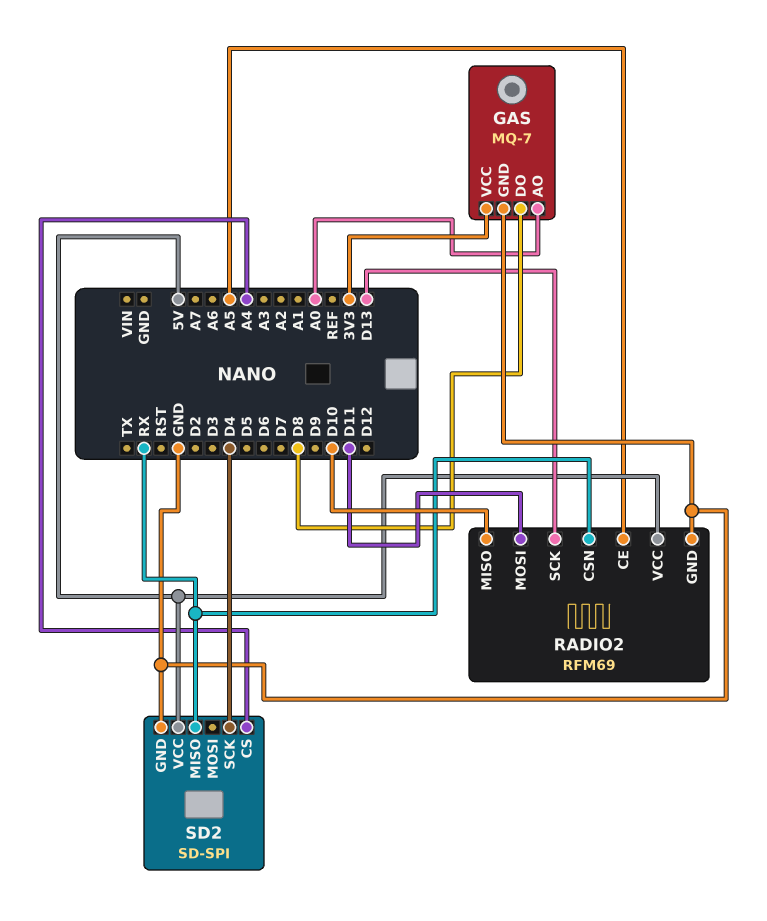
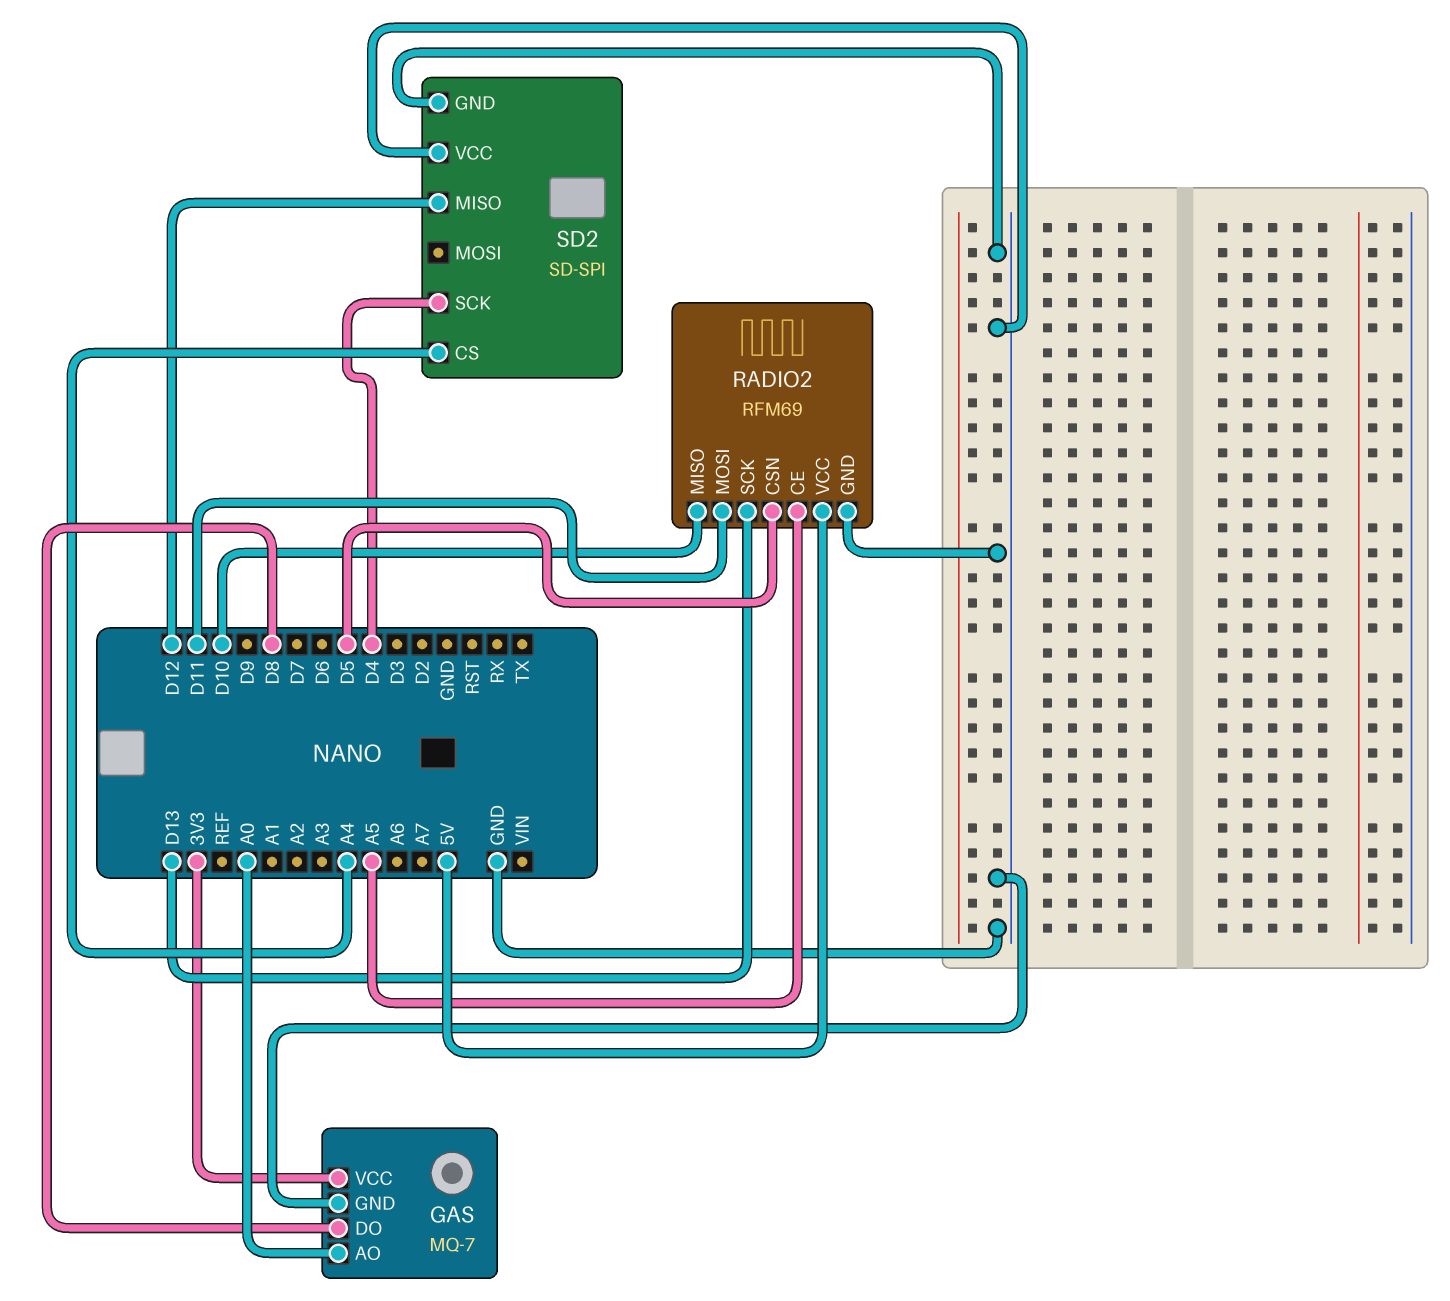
RADIO2 pin CSN: RX -> D5
SD2 pin MISO: RX -> D12
SD2 pin VCC: 5V -> GND

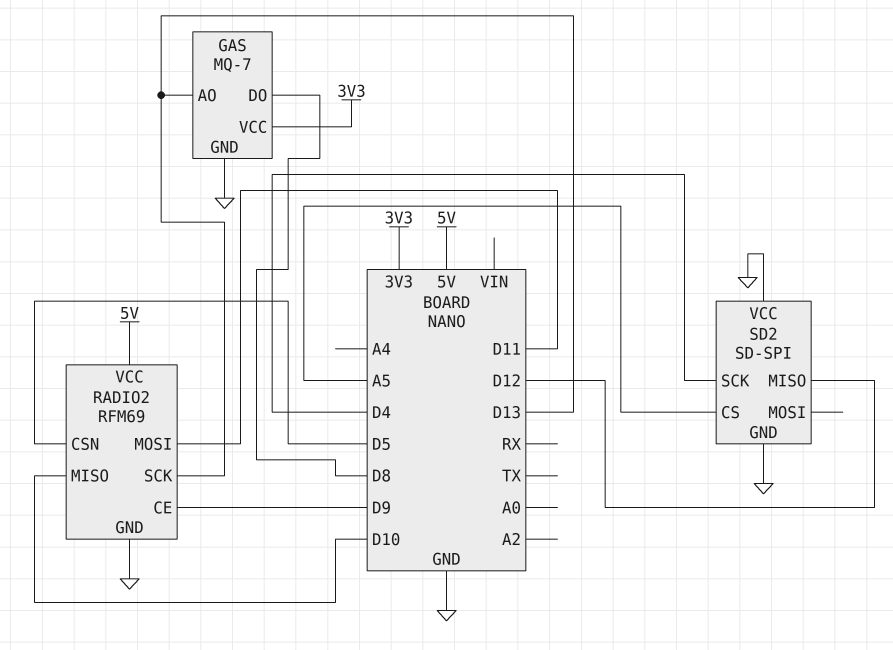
GAS pin AO: A0 -> D13
RADIO2 pin CE: A5 -> D9
SD2 pin CS: A4 -> A5

